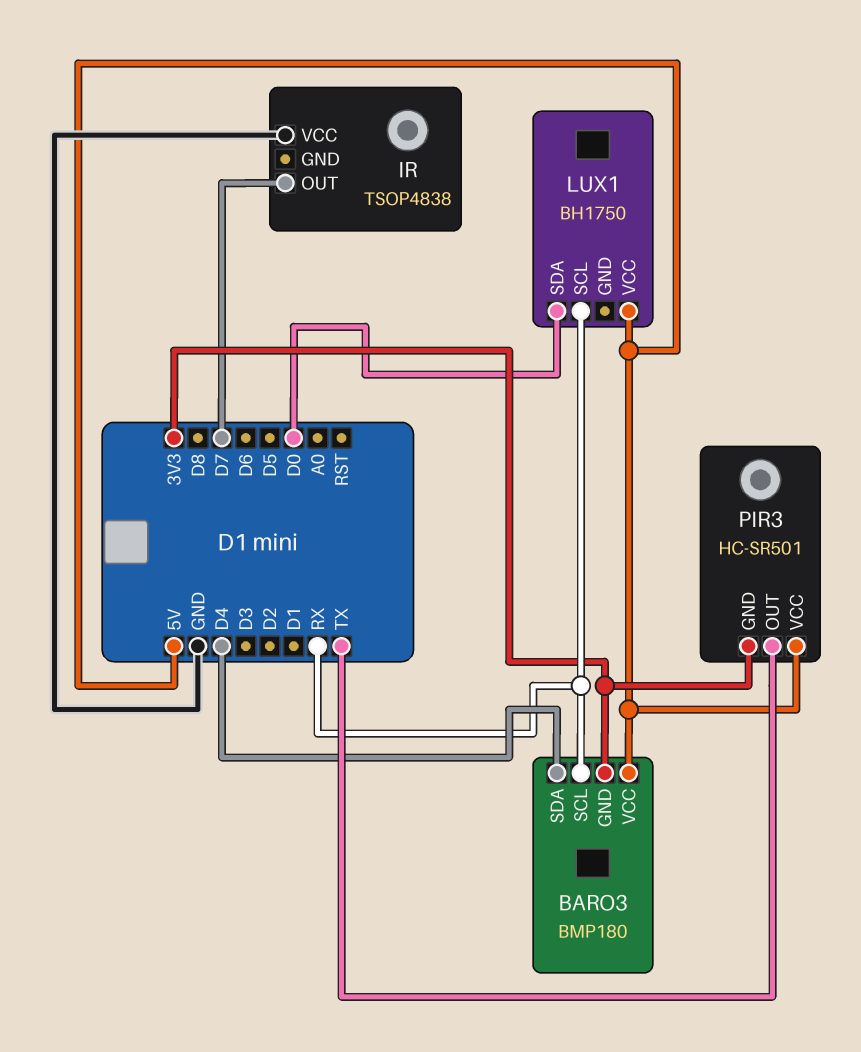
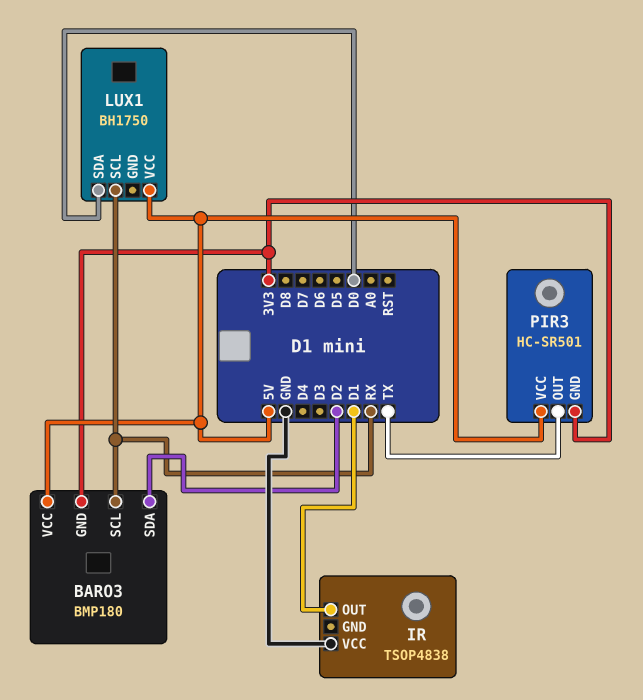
BARO3 pin SDA: D4 -> D2
IR pin OUT: D7 -> D1

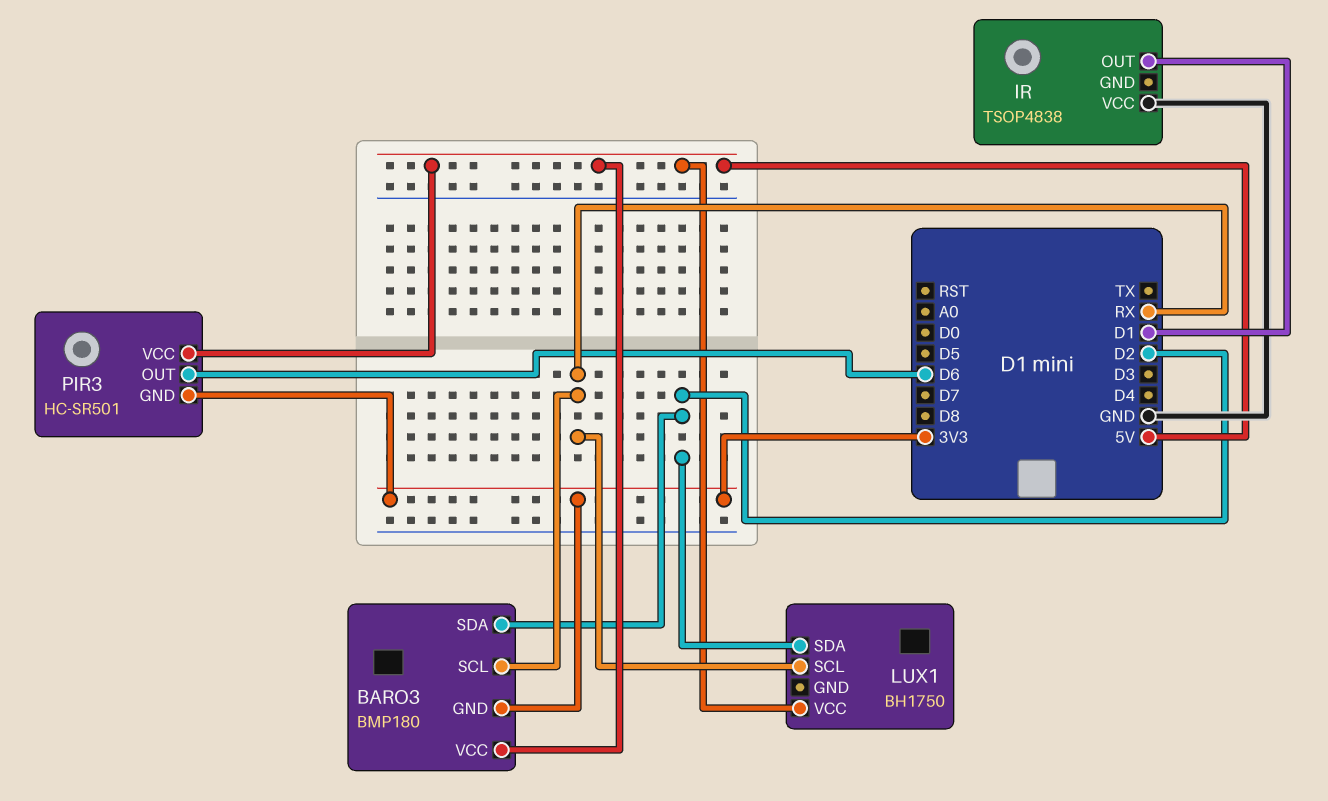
LUX1 pin SDA: D0 -> D2
PIR3 pin OUT: TX -> D6

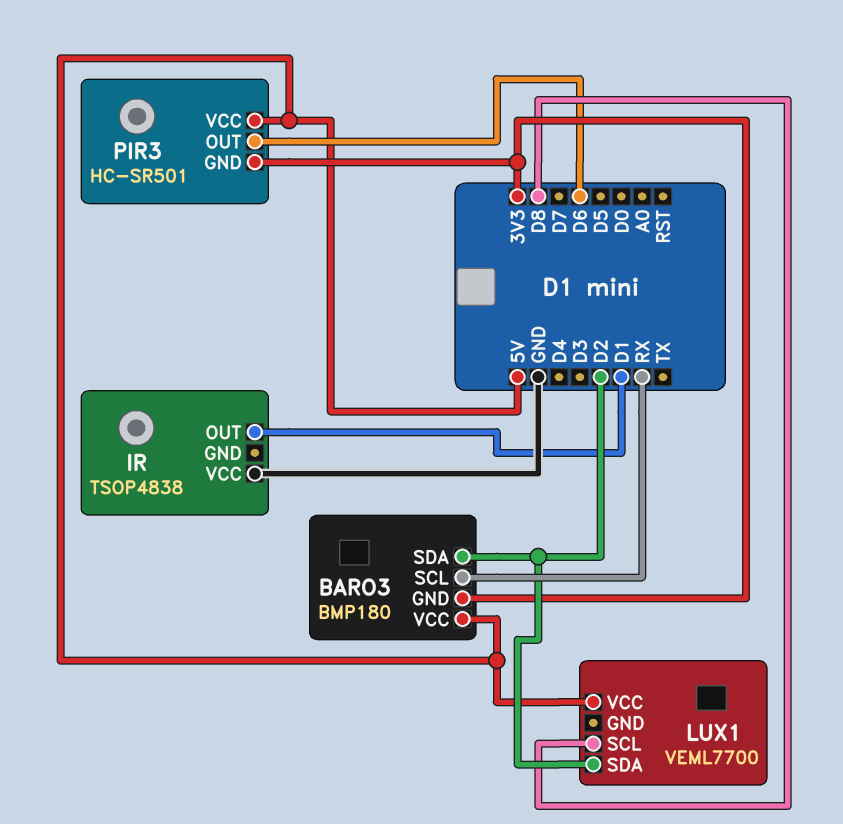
LUX1: BH1750 -> VEML7700
LUX1 pin SCL: RX -> D8

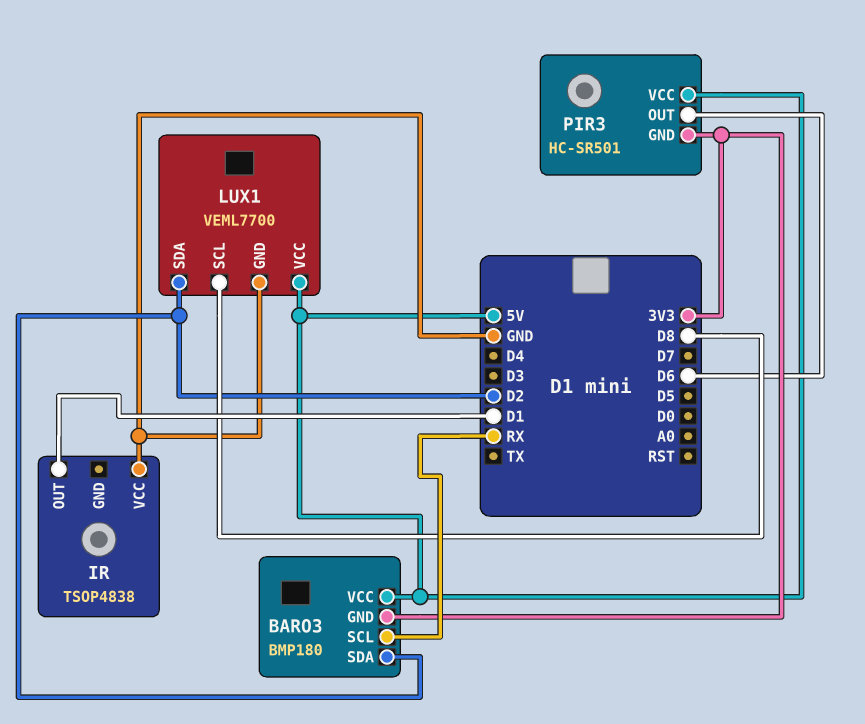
LUX1 pin GND: none -> GND

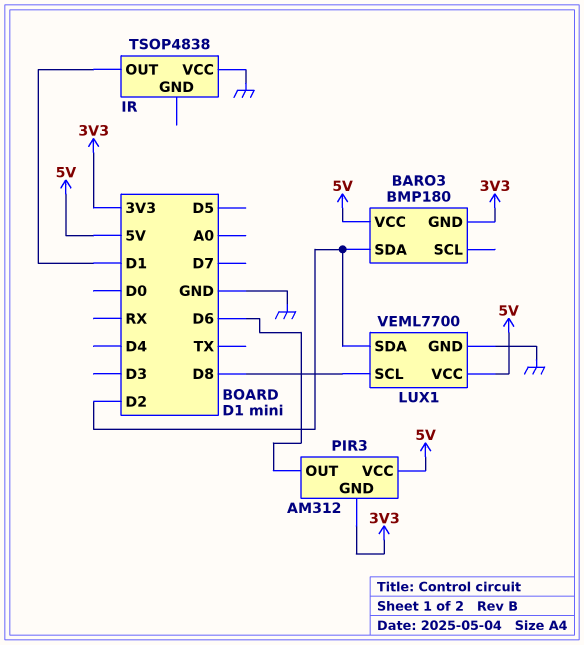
BARO3 pin SCL: RX -> none
PIR3: HC-SR501 -> AM312

